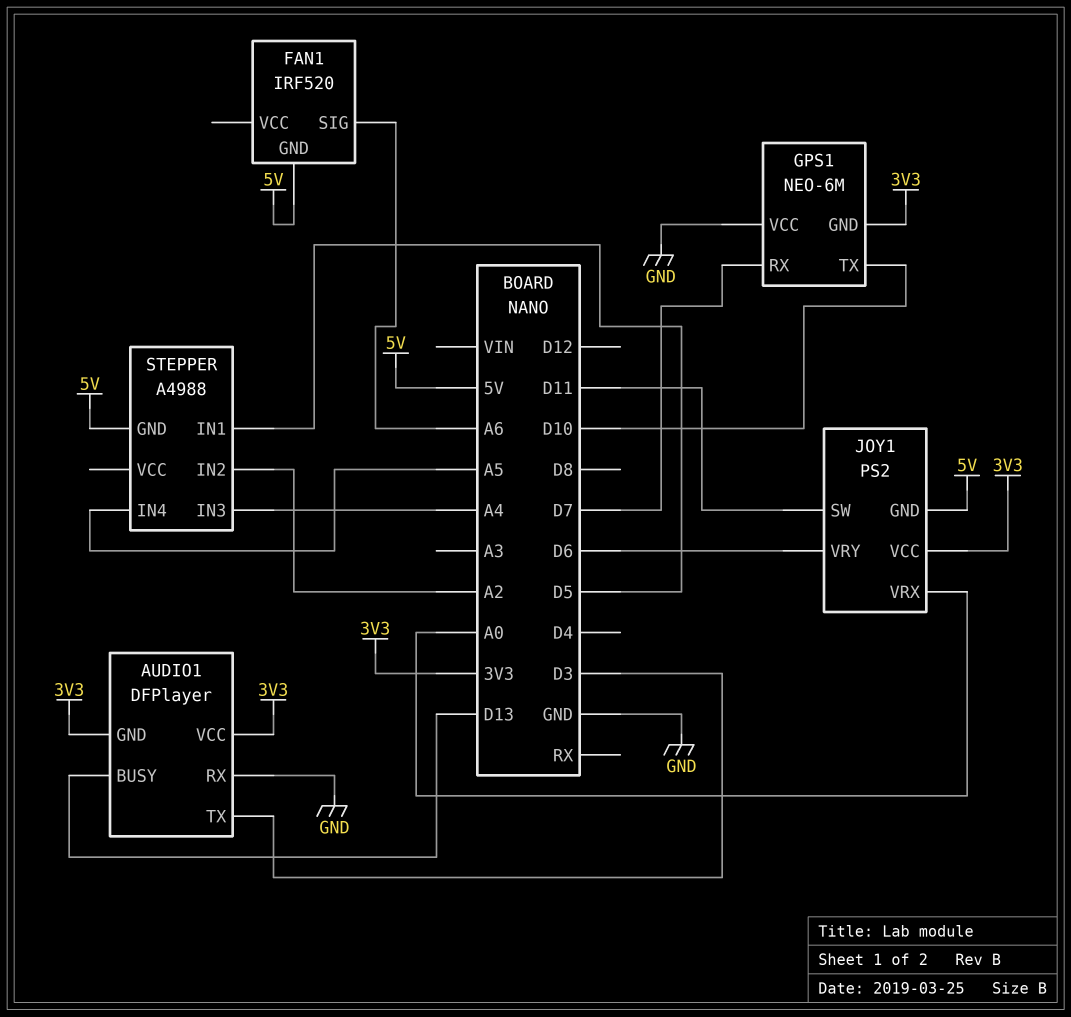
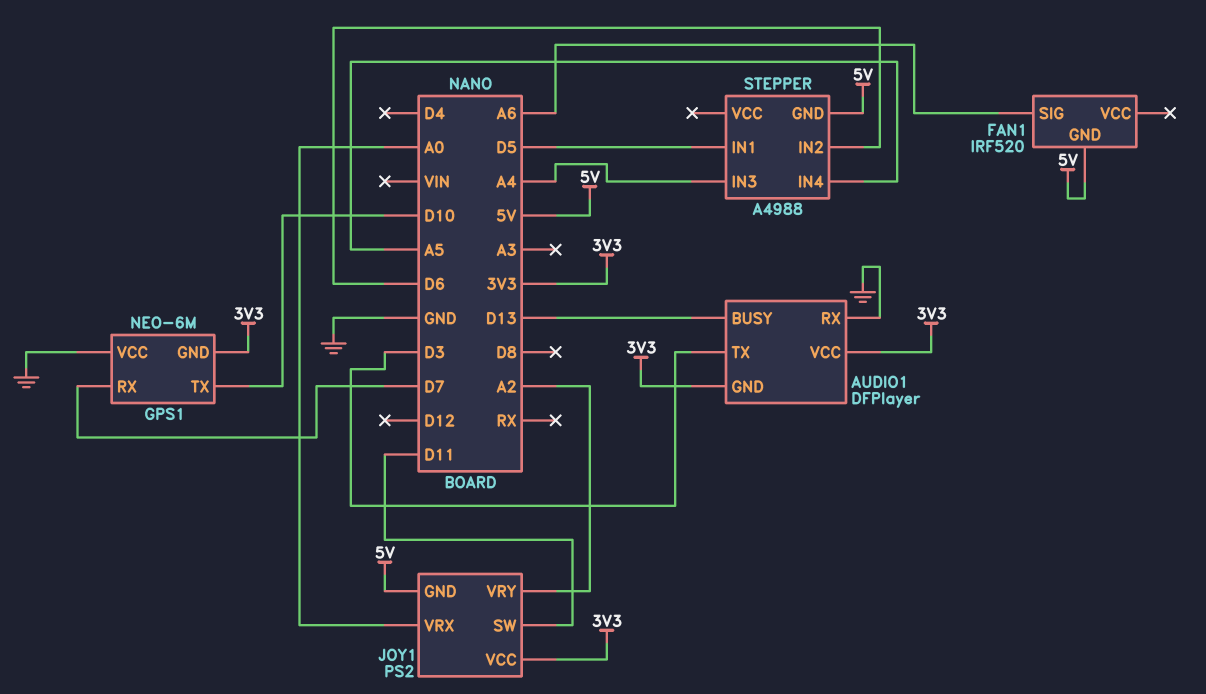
JOY1 pin VRY: D6 -> A2
STEPPER pin IN2: A2 -> D6

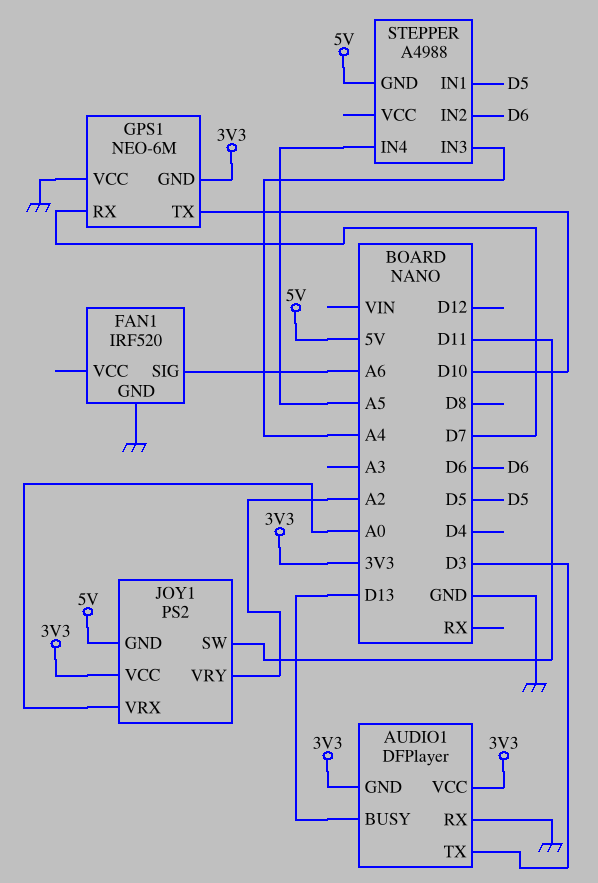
FAN1 pin GND: 5V -> GND

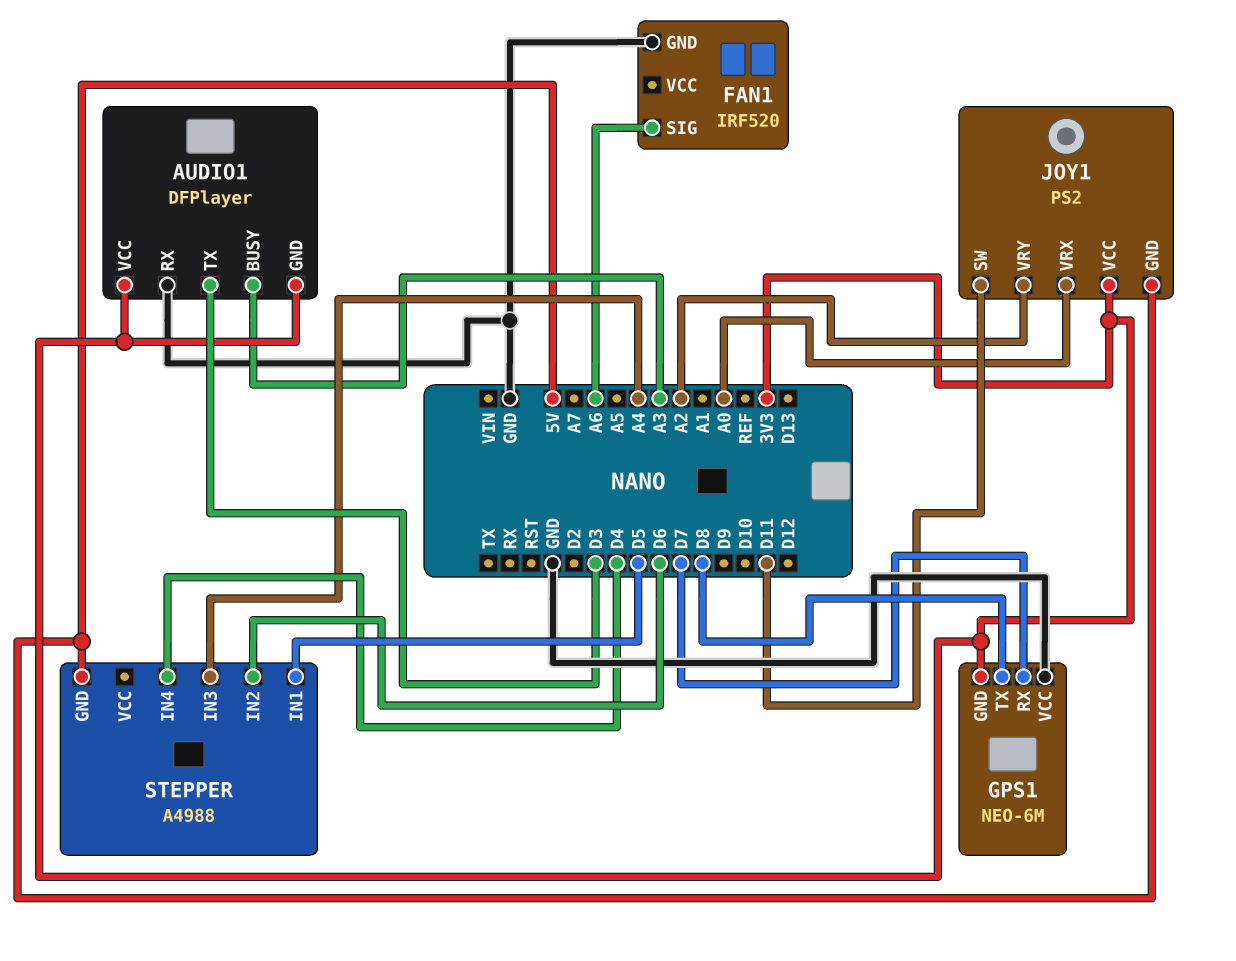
AUDIO1 pin BUSY: D13 -> A3
GPS1 pin TX: D10 -> D8
STEPPER pin IN4: A5 -> D4

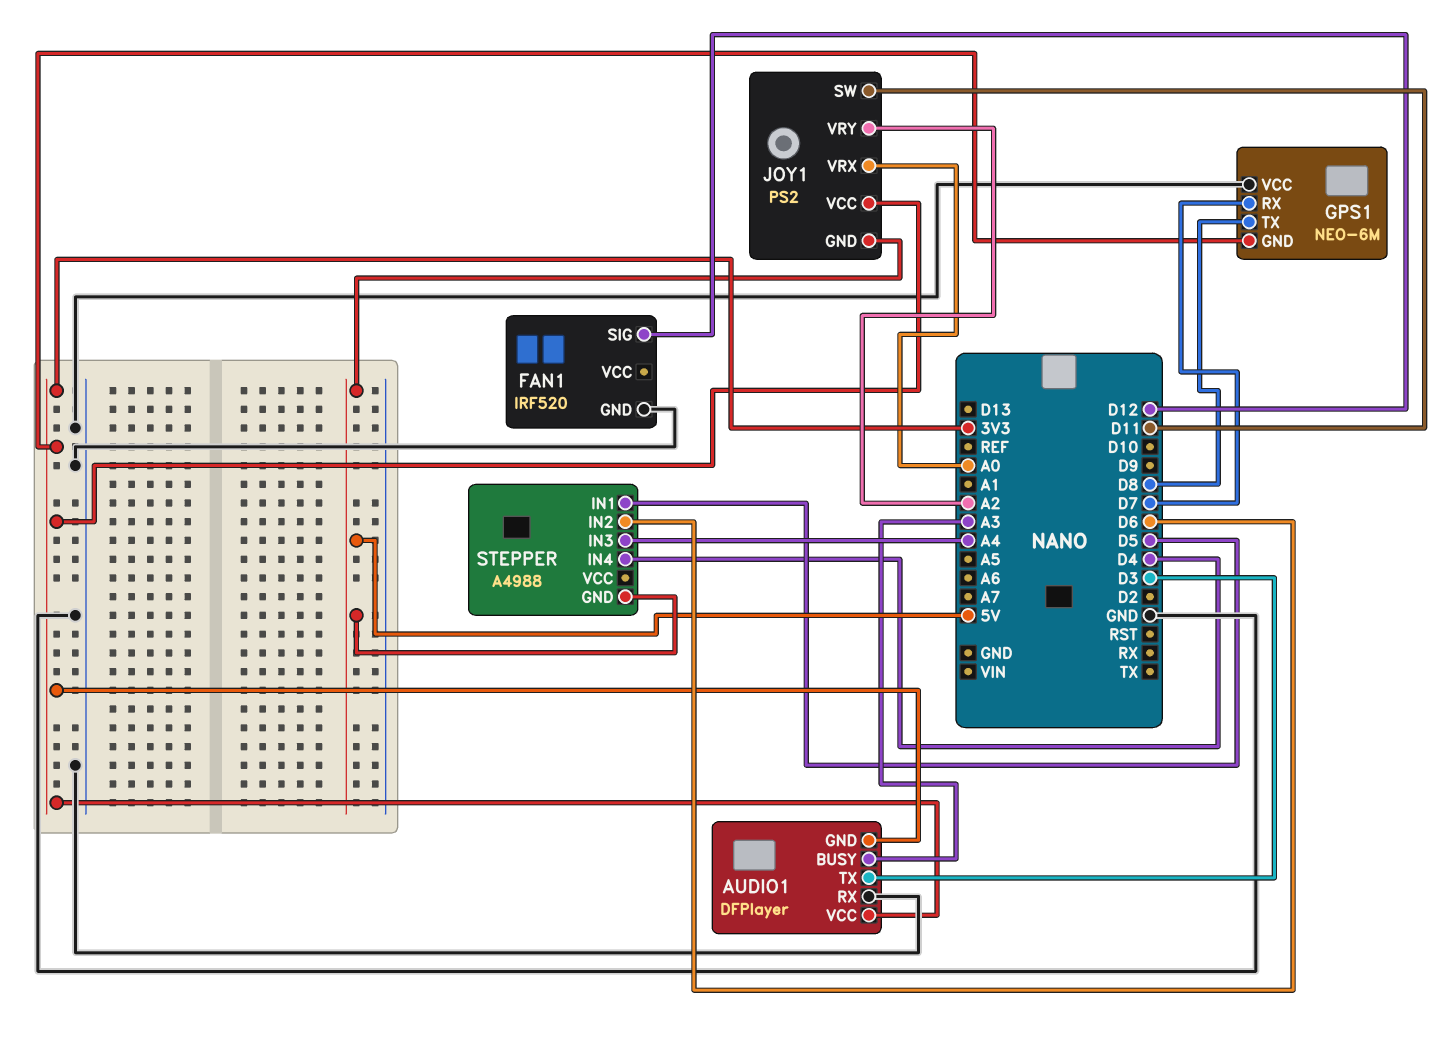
FAN1 pin SIG: A6 -> D12

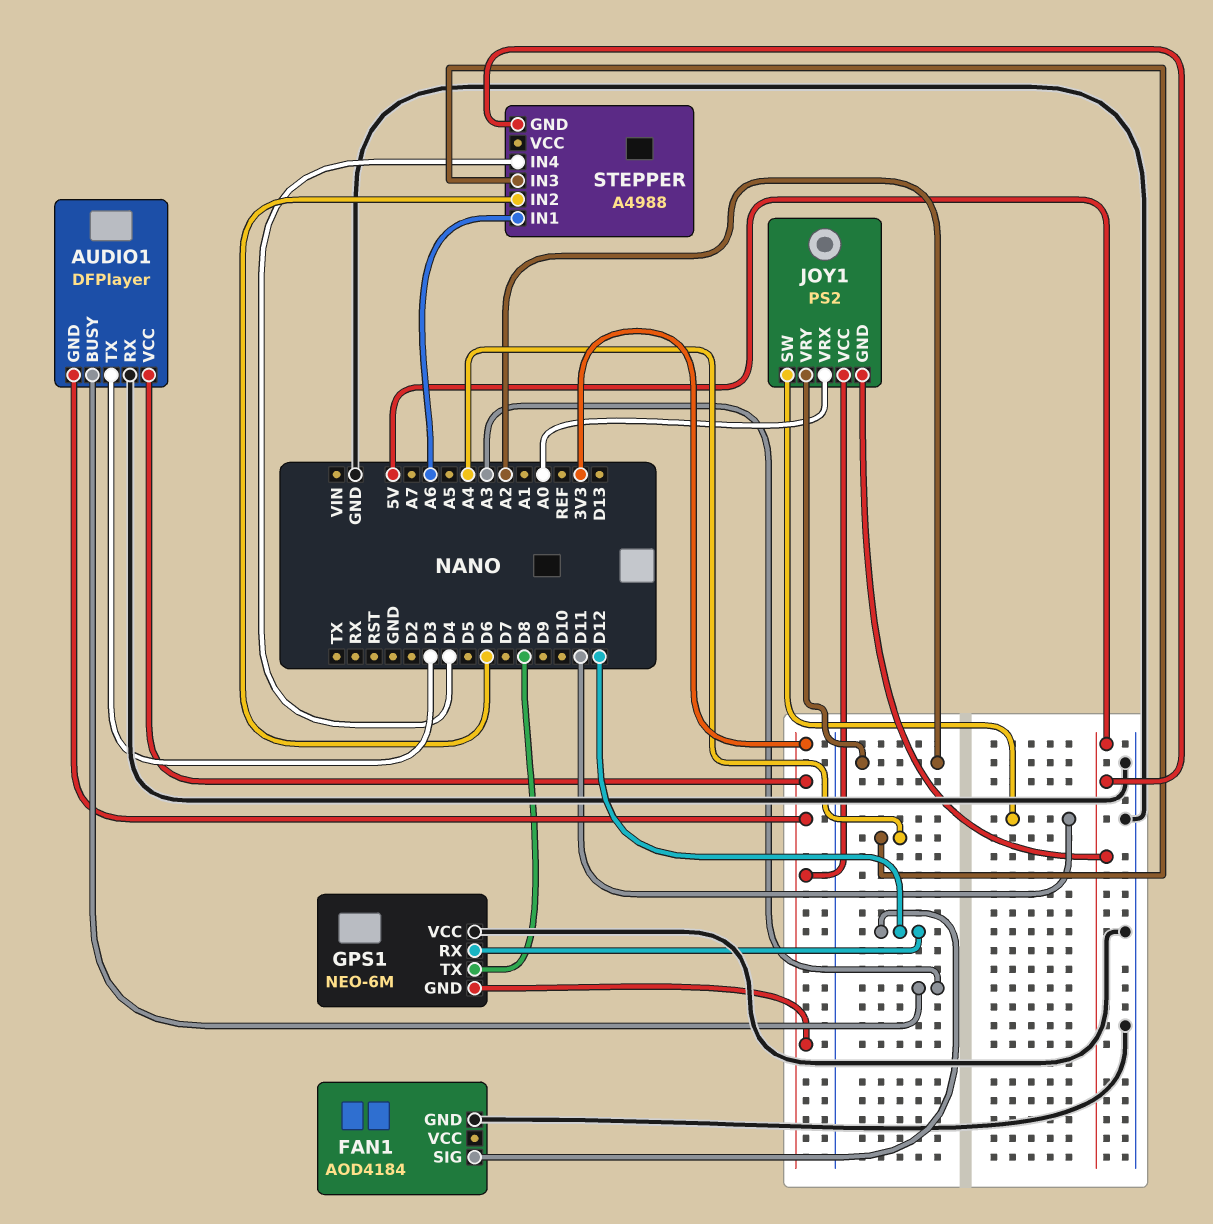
FAN1: IRF520 -> AOD4184
GPS1 pin RX: D7 -> D12
STEPPER pin IN1: D5 -> A6

